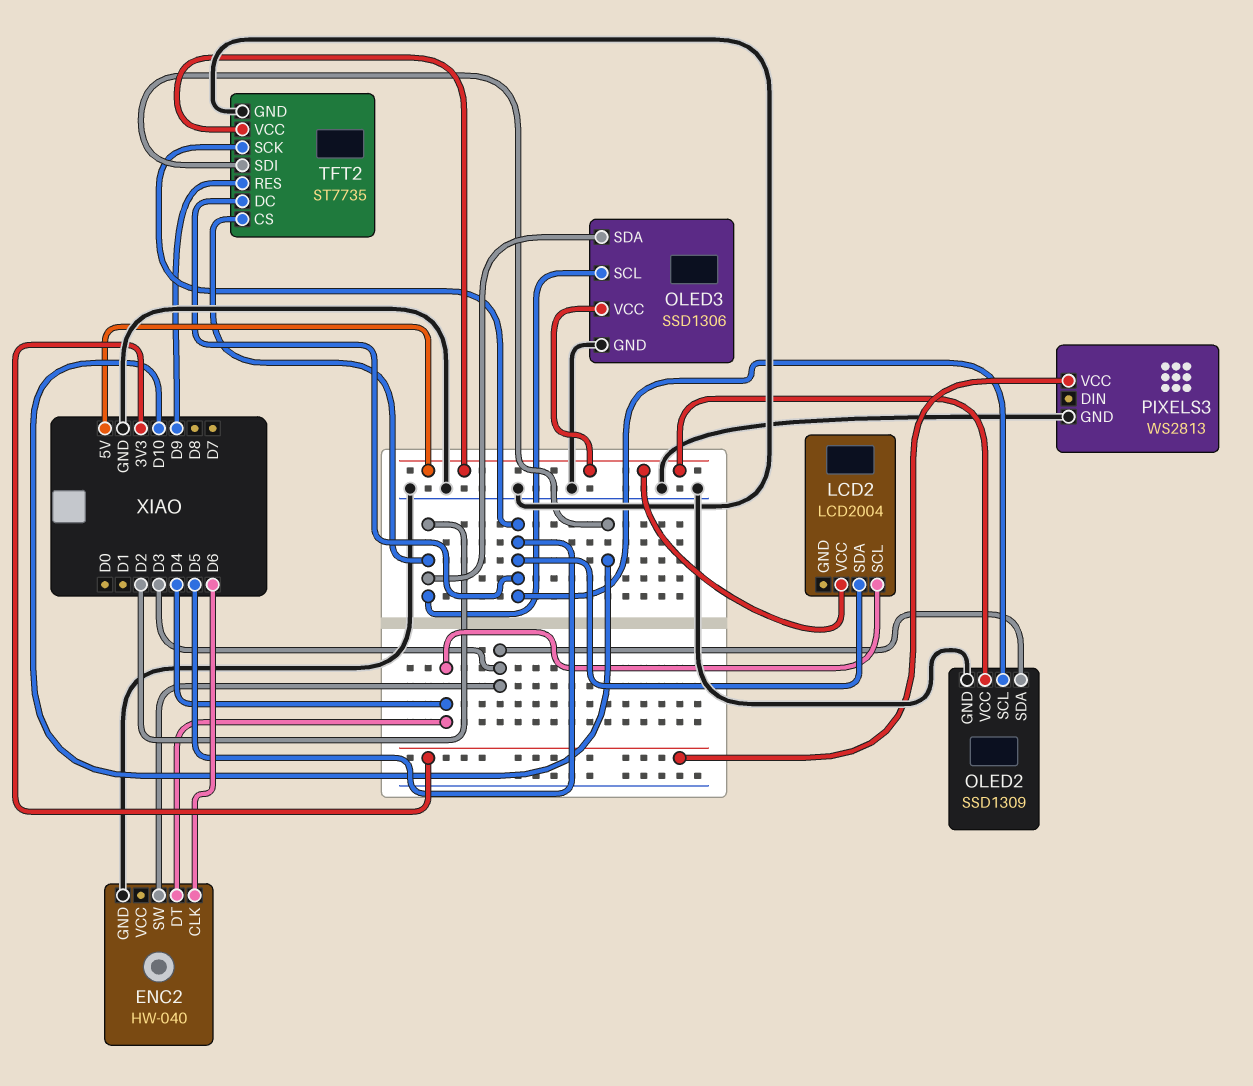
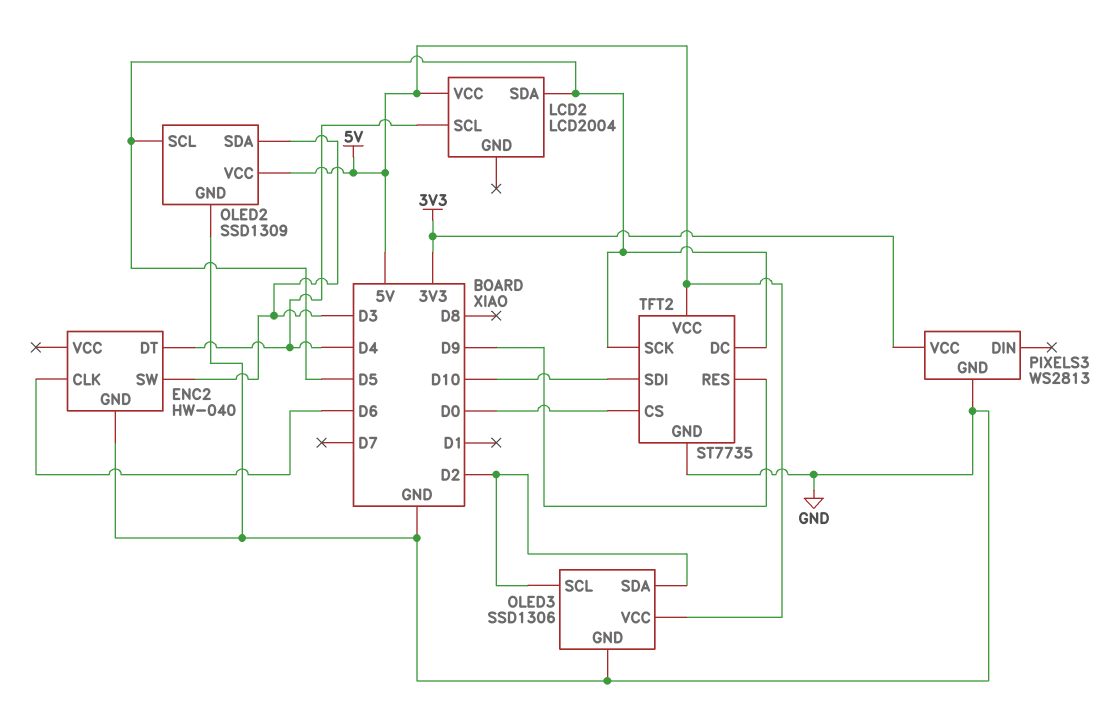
TFT2 pin CS: D2 -> D0

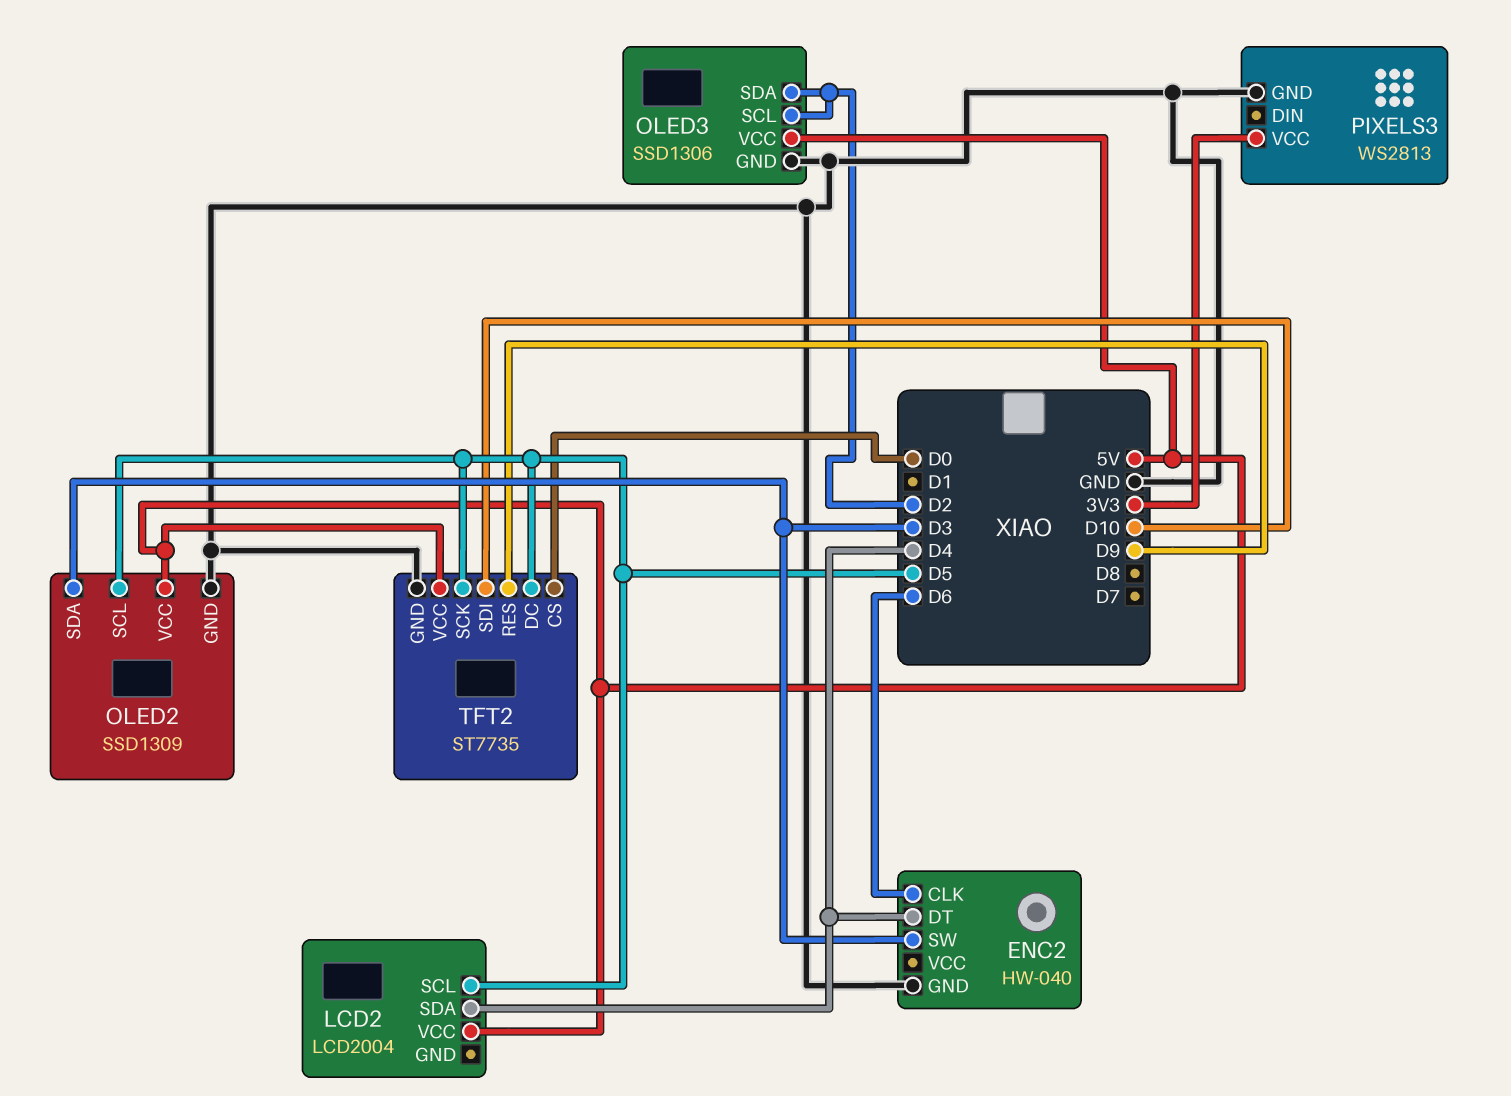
LCD2 pin SCL: D4 -> D5
LCD2 pin SDA: D5 -> D4

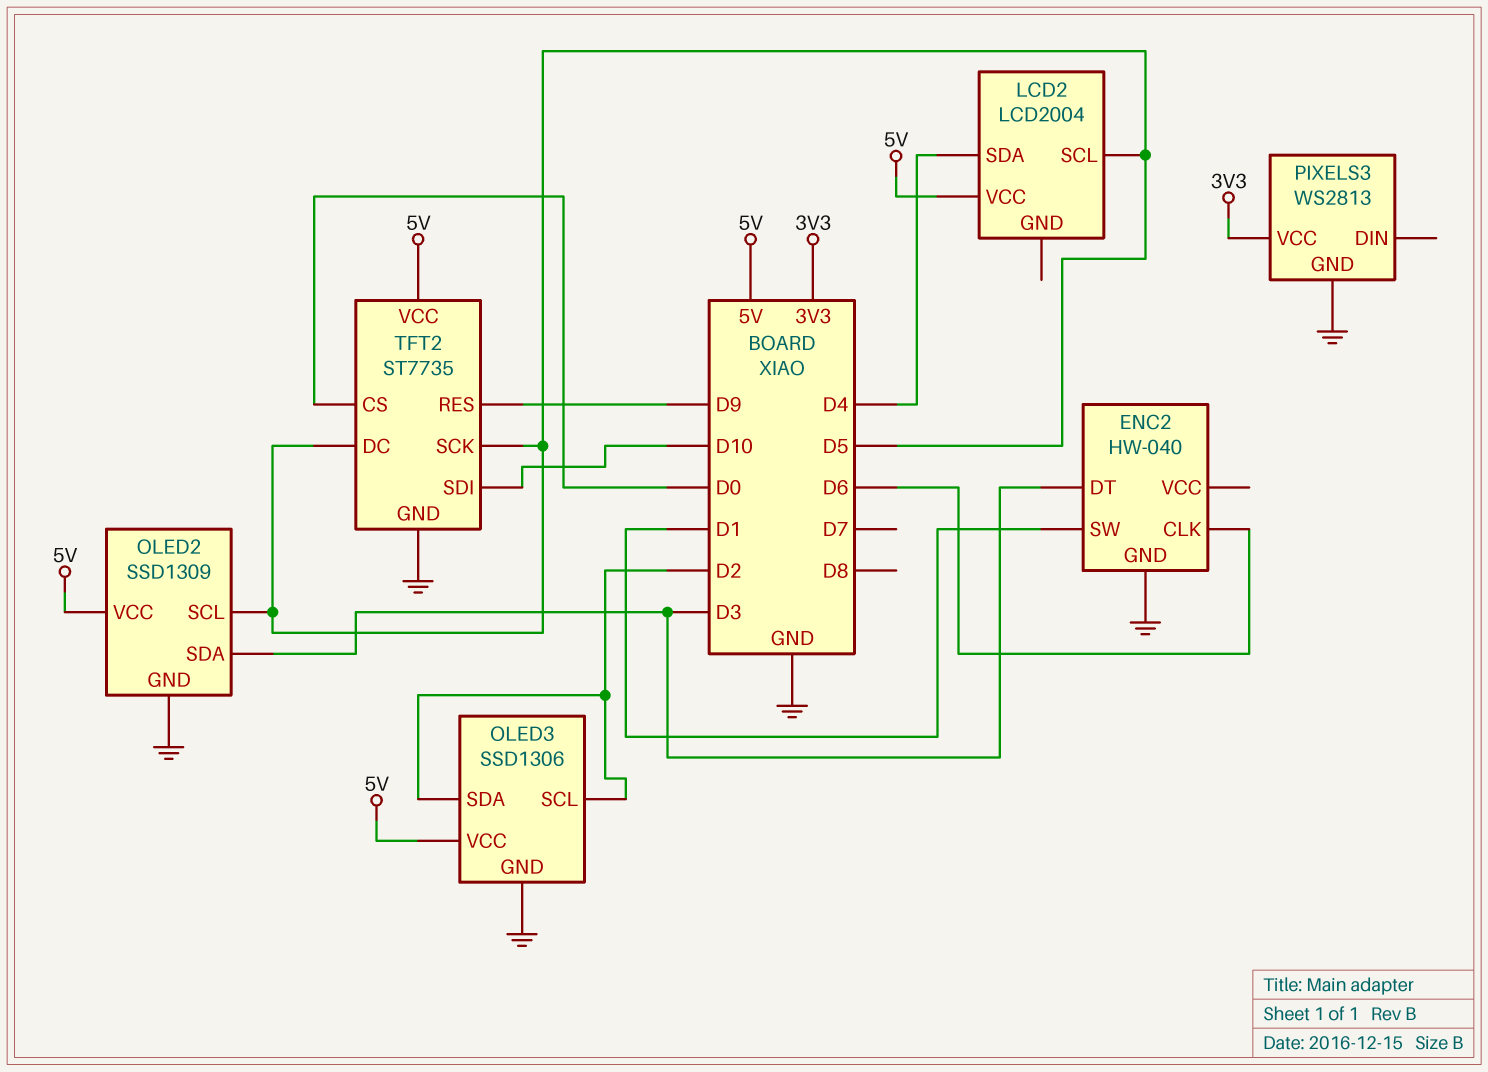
ENC2 pin DT: D4 -> D3
ENC2 pin SW: D3 -> D1

